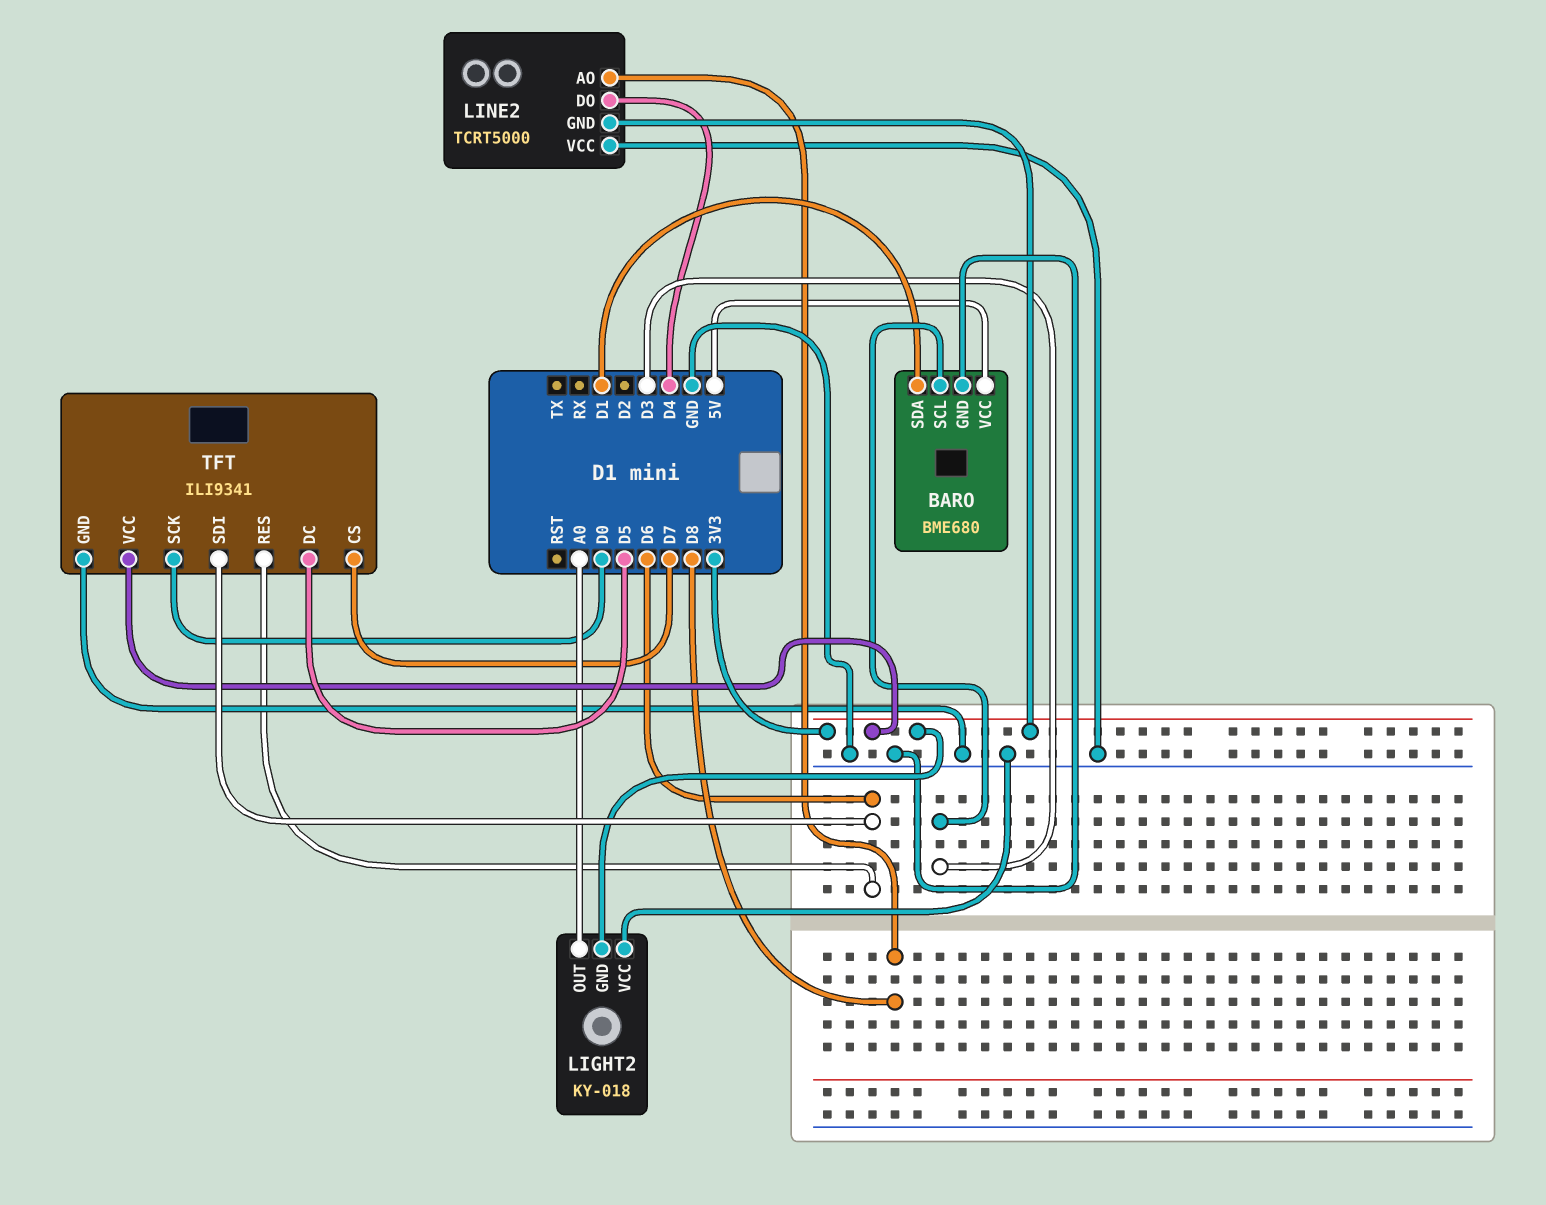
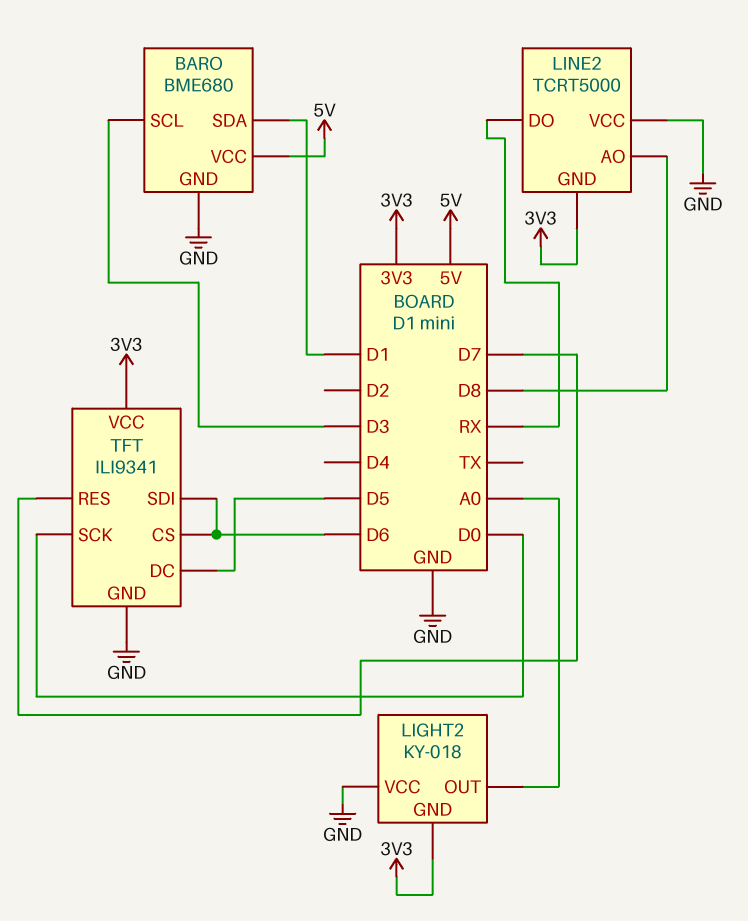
LINE2 pin DO: D4 -> RX
TFT pin CS: D7 -> D6
TFT pin RES: D6 -> D7

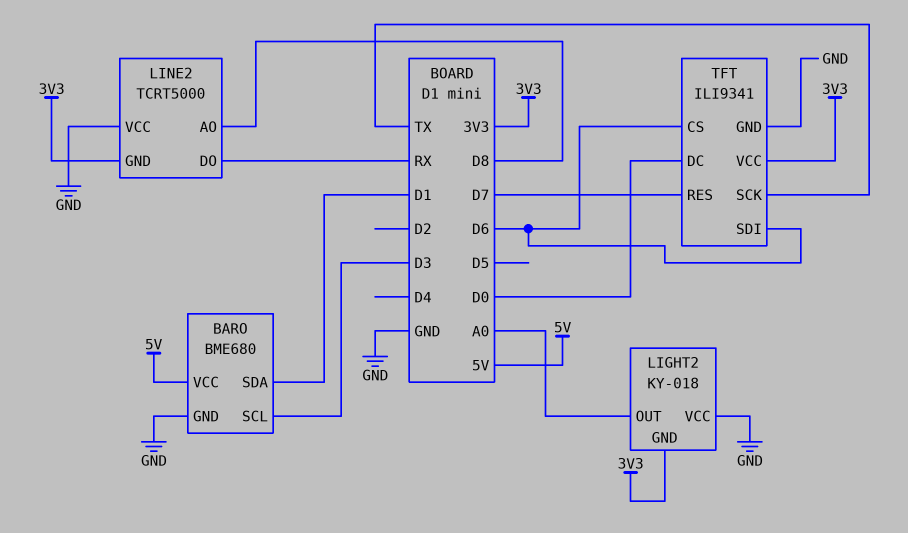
TFT pin DC: D5 -> D0
TFT pin SCK: D0 -> TX

